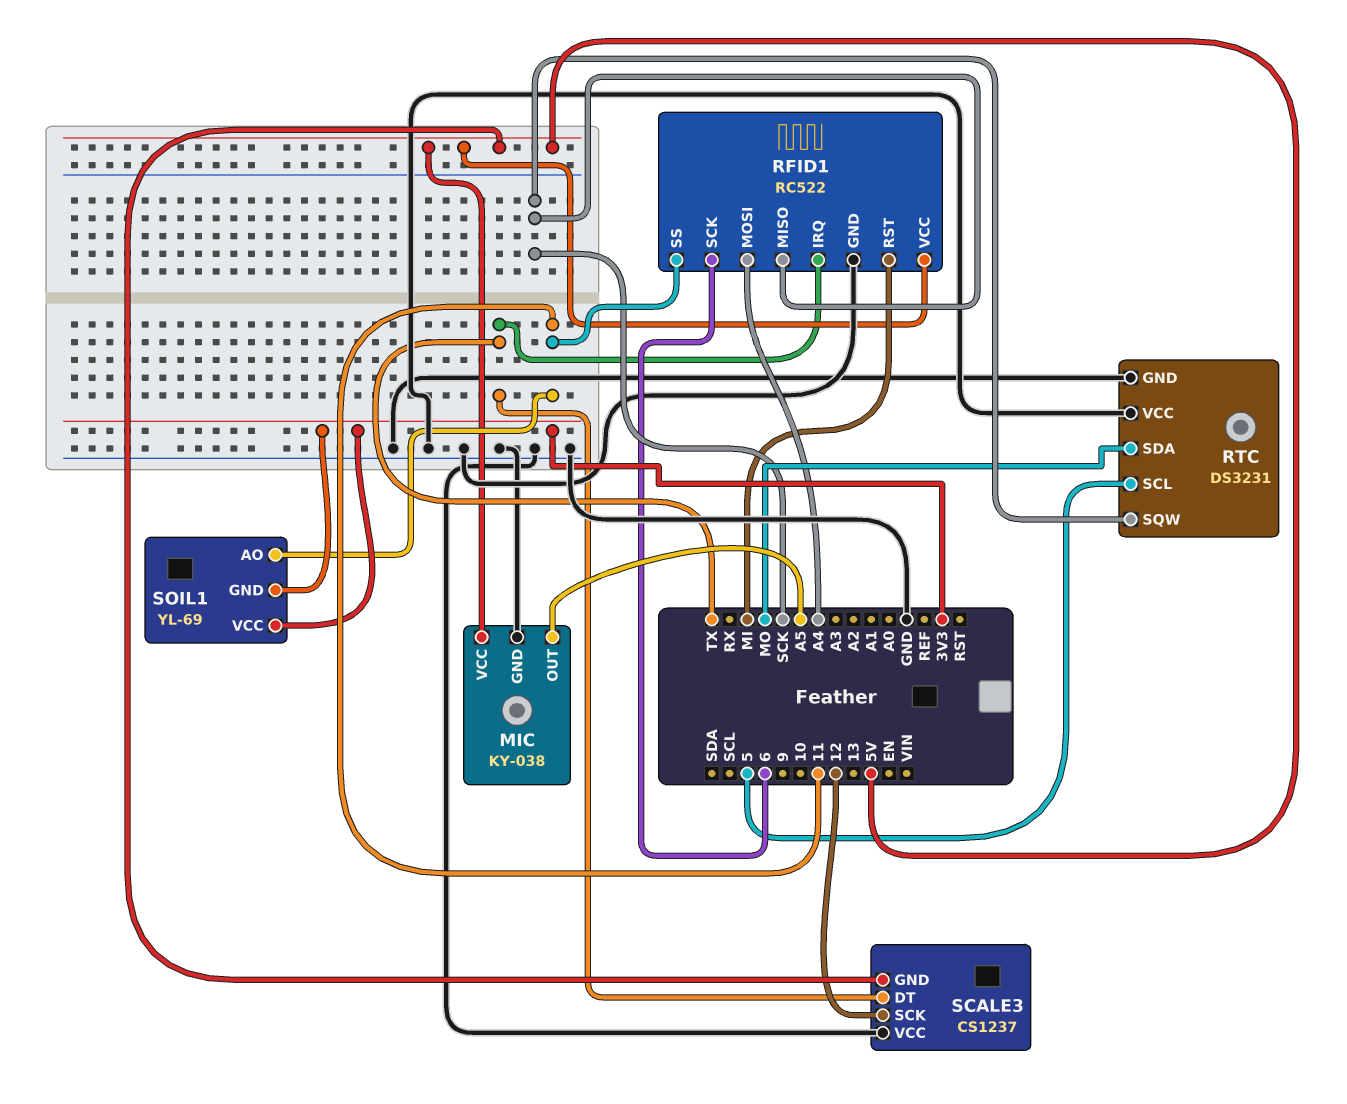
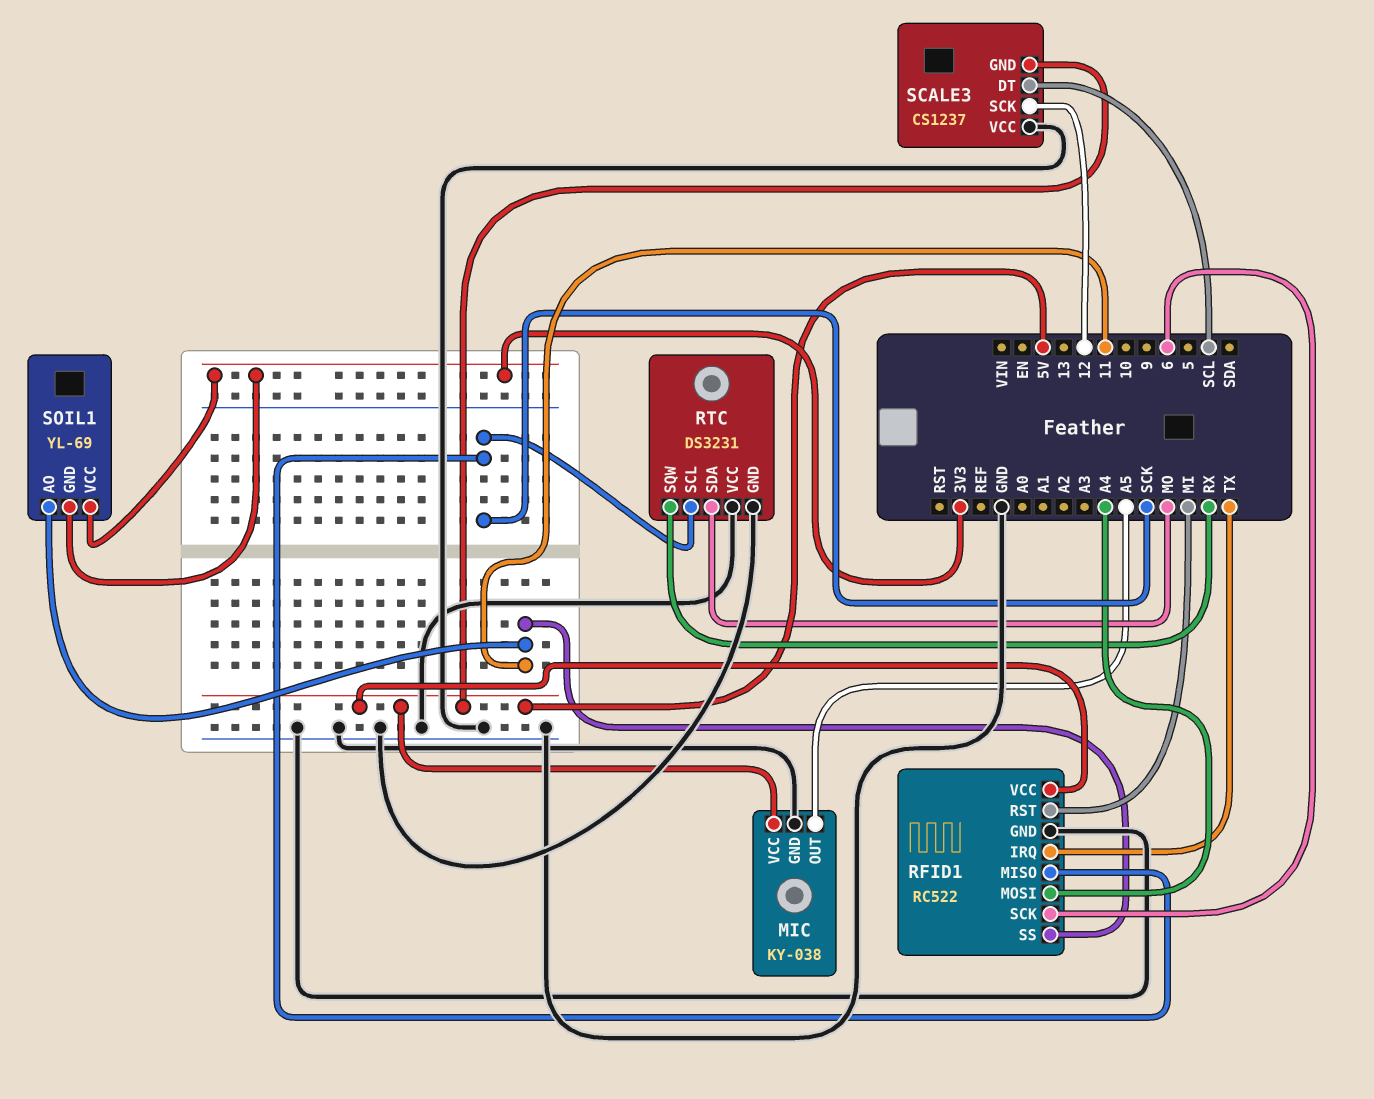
RTC pin SCL: 5 -> SCK
RTC pin SQW: SCK -> RX
SCALE3 pin DT: TX -> SCL

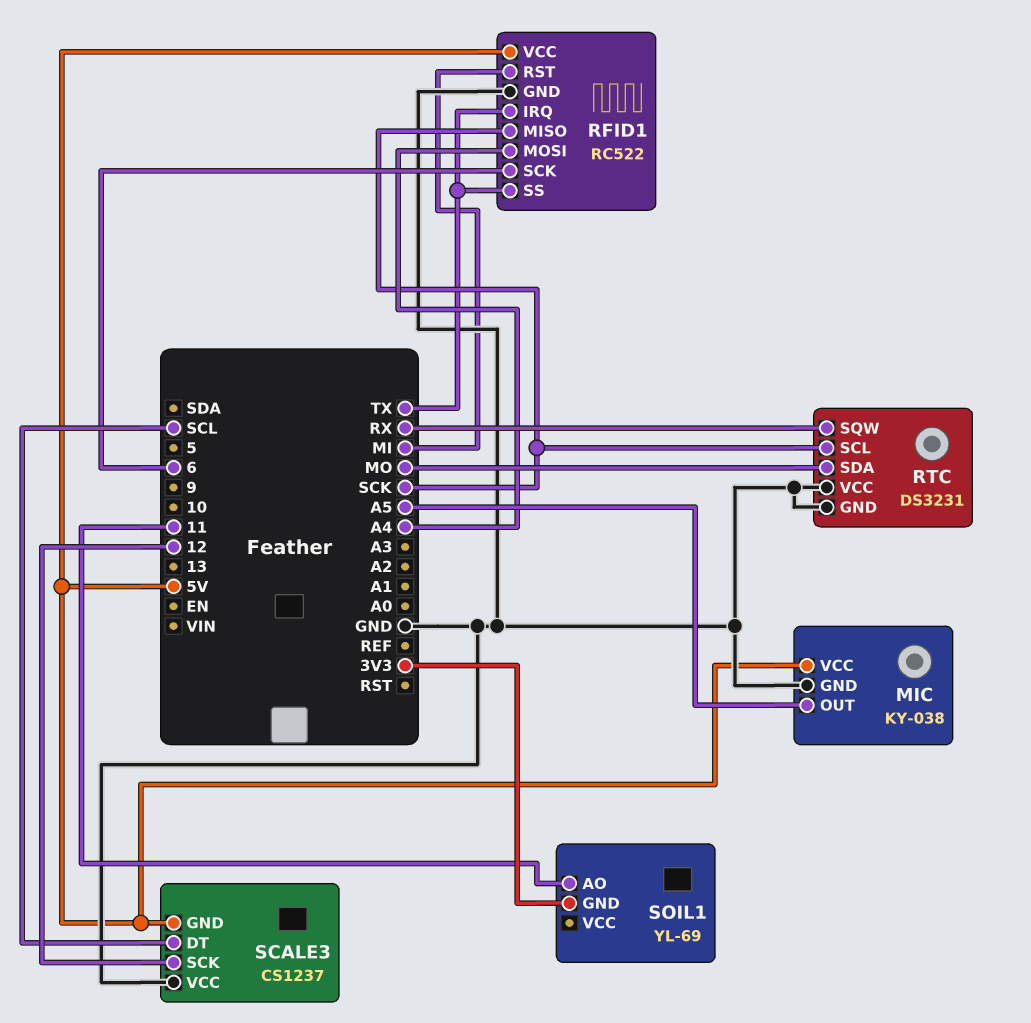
RFID1 pin SS: 11 -> TX
SOIL1 pin VCC: 3V3 -> none

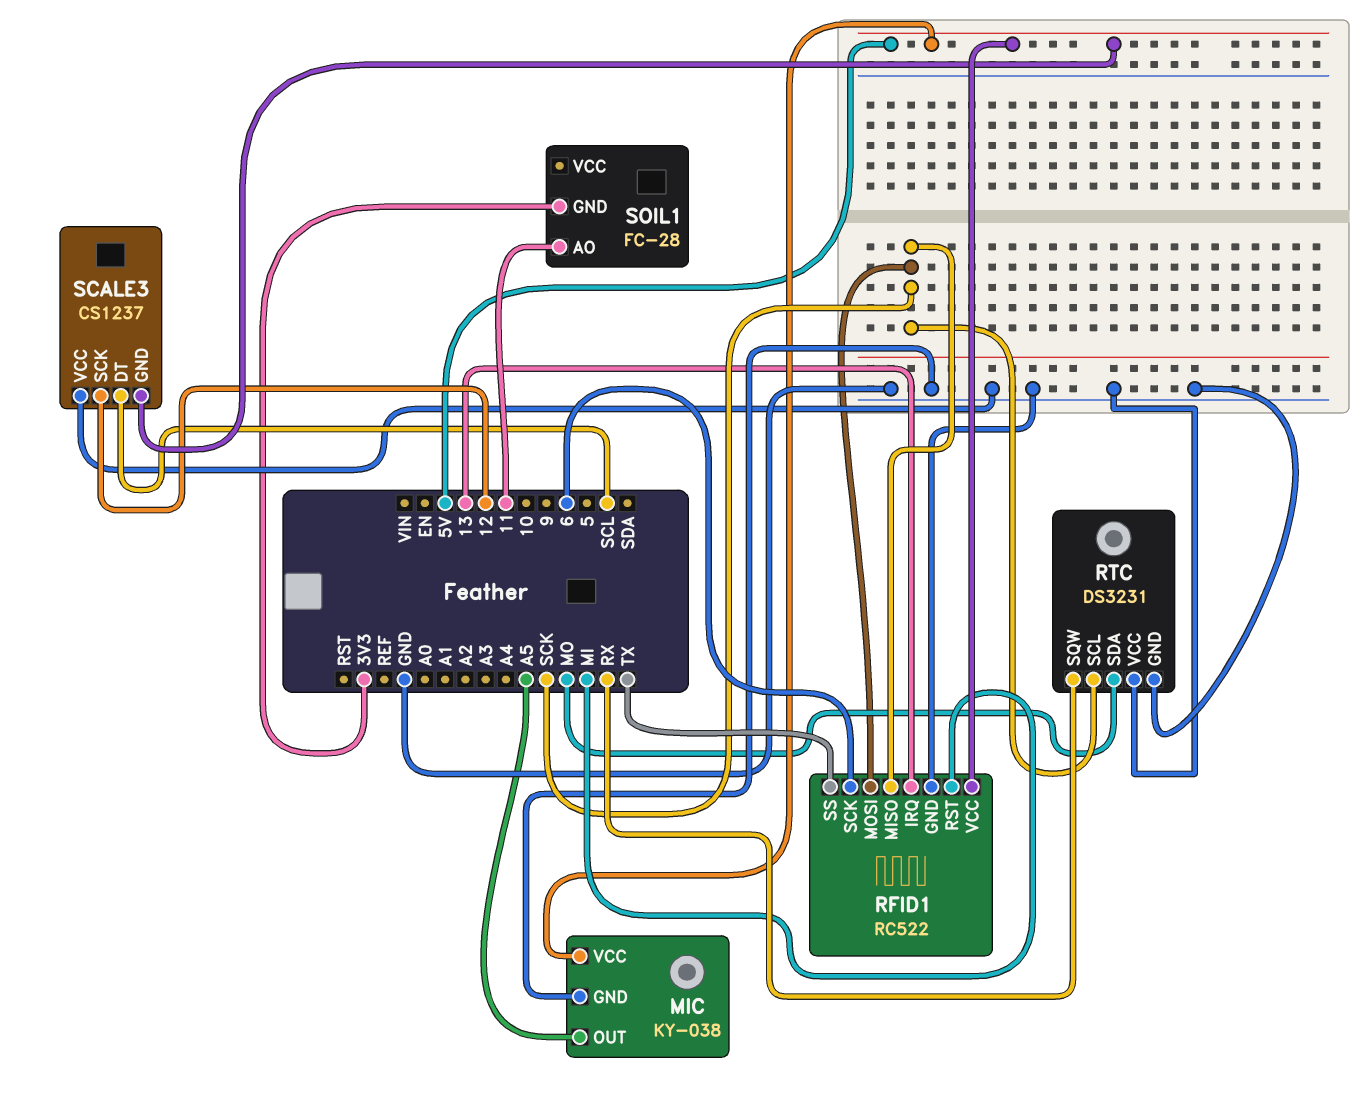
RFID1 pin IRQ: TX -> 13
RFID1 pin MOSI: A4 -> SCK
SOIL1: YL-69 -> FC-28

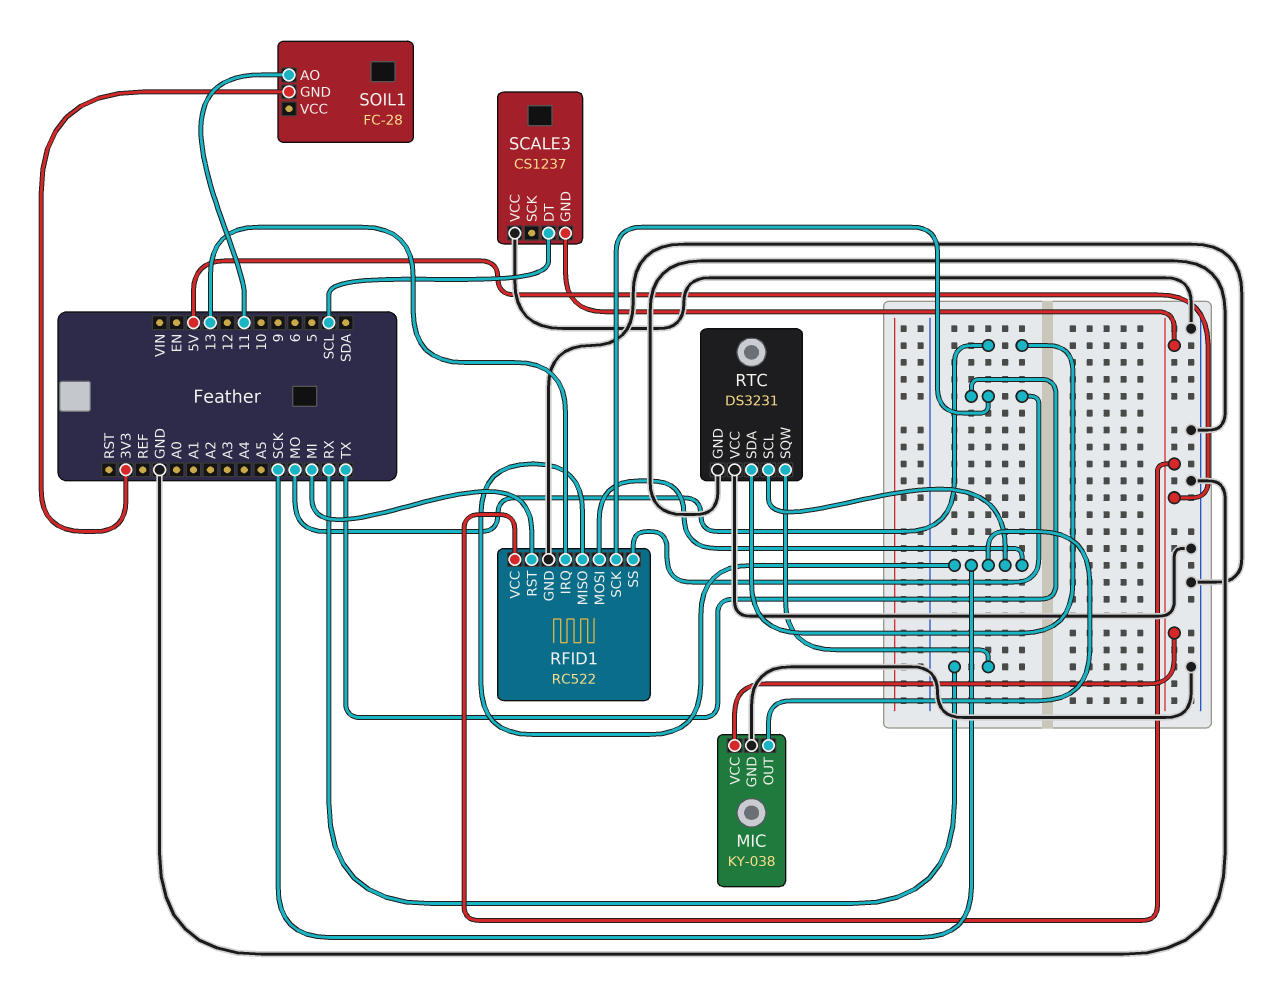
MIC pin OUT: A5 -> SCK
RFID1 pin SCK: 6 -> TX
SCALE3 pin SCK: 12 -> none

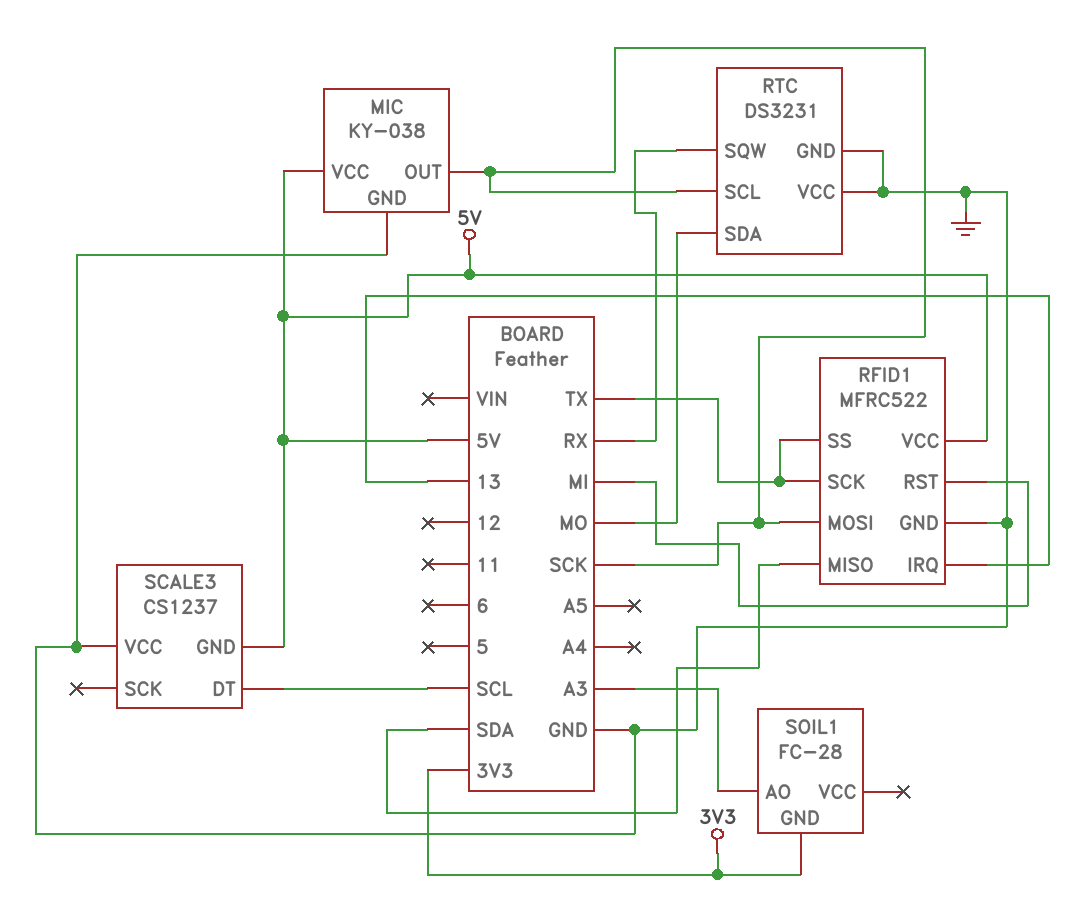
RFID1: RC522 -> MFRC522
RFID1 pin MISO: SCK -> SDA
SOIL1 pin AO: 11 -> A3

